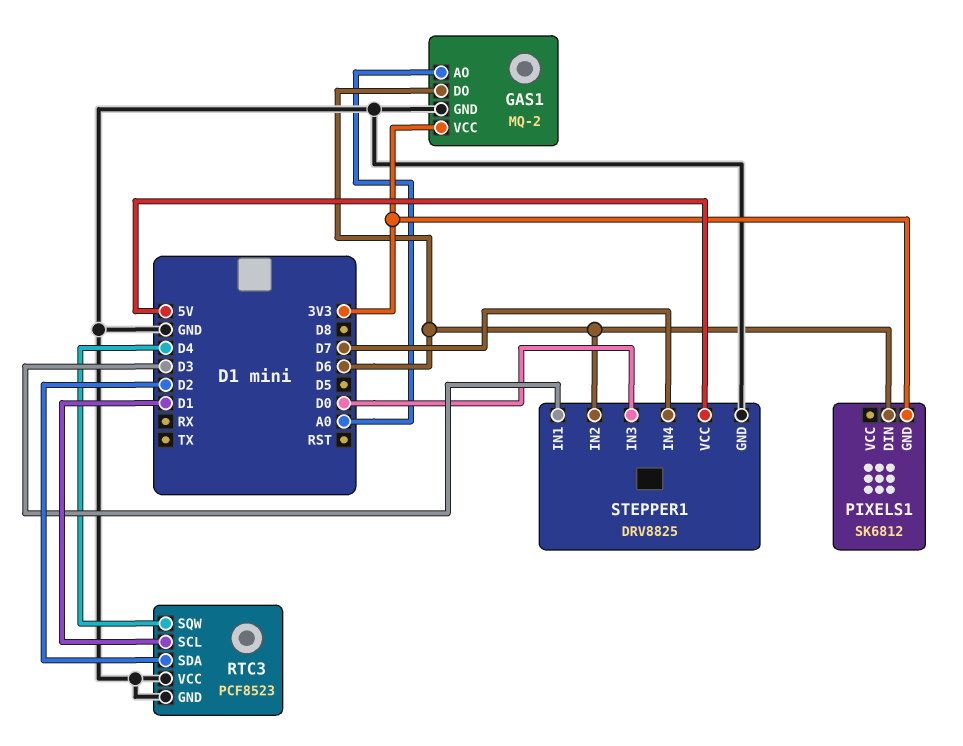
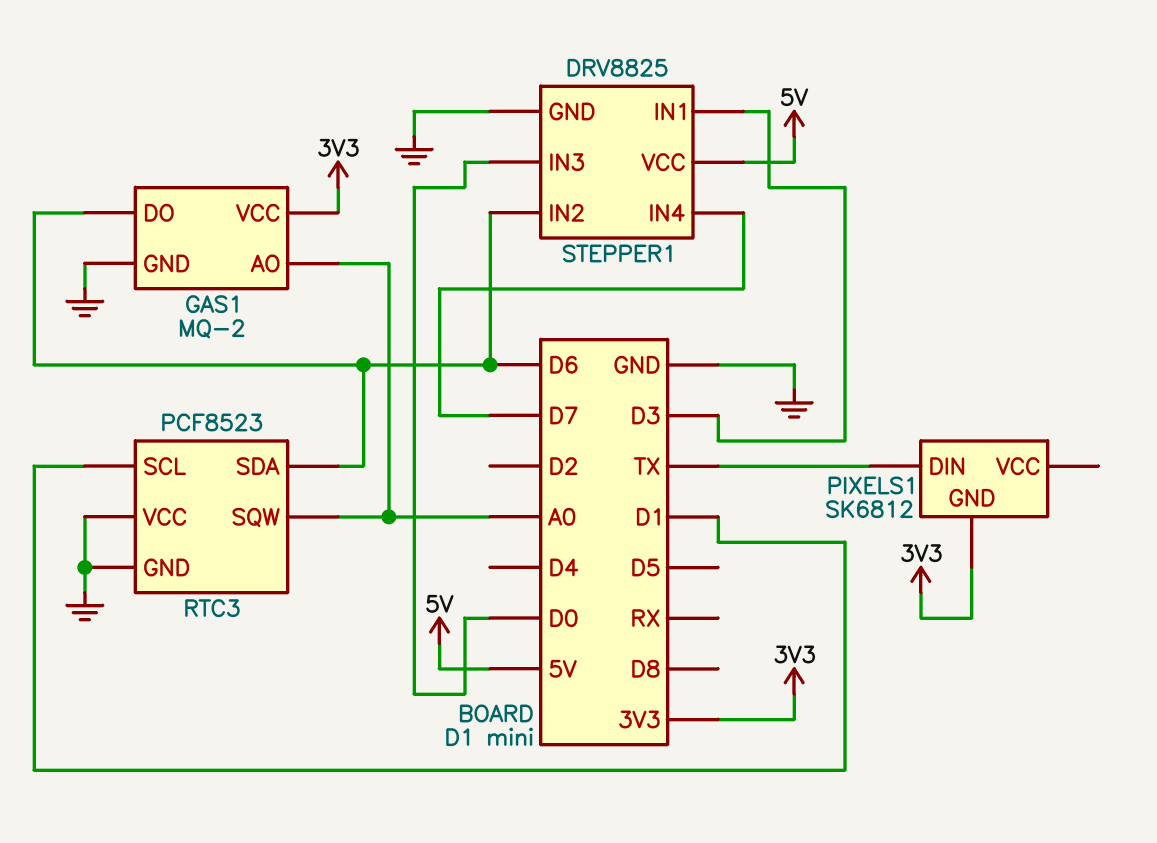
PIXELS1 pin DIN: D6 -> TX
RTC3 pin SDA: D2 -> D6
RTC3 pin SQW: D4 -> A0

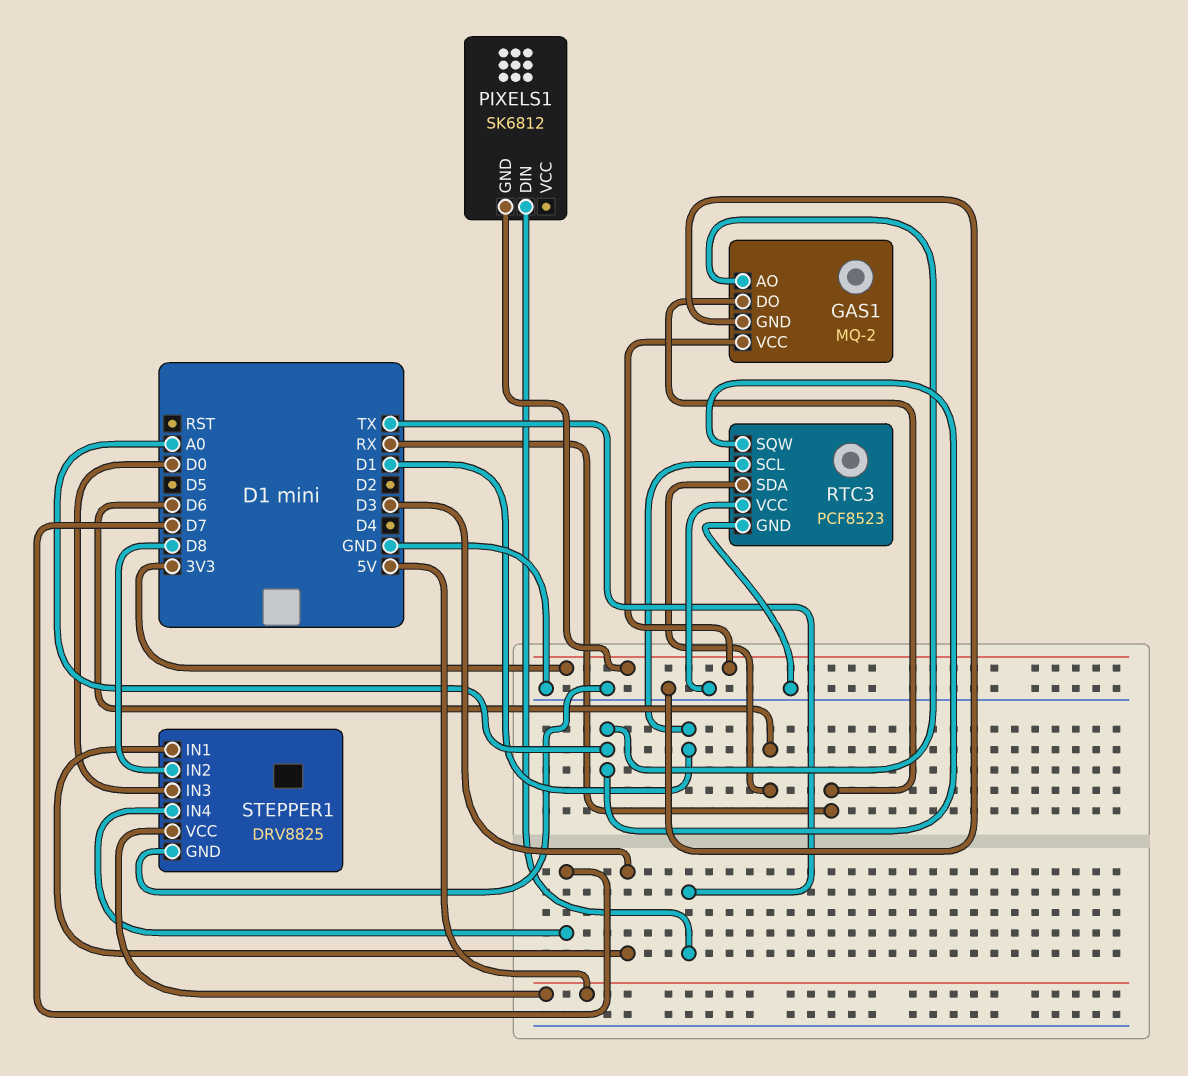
GAS1 pin DO: D6 -> RX
STEPPER1 pin IN2: D6 -> D8

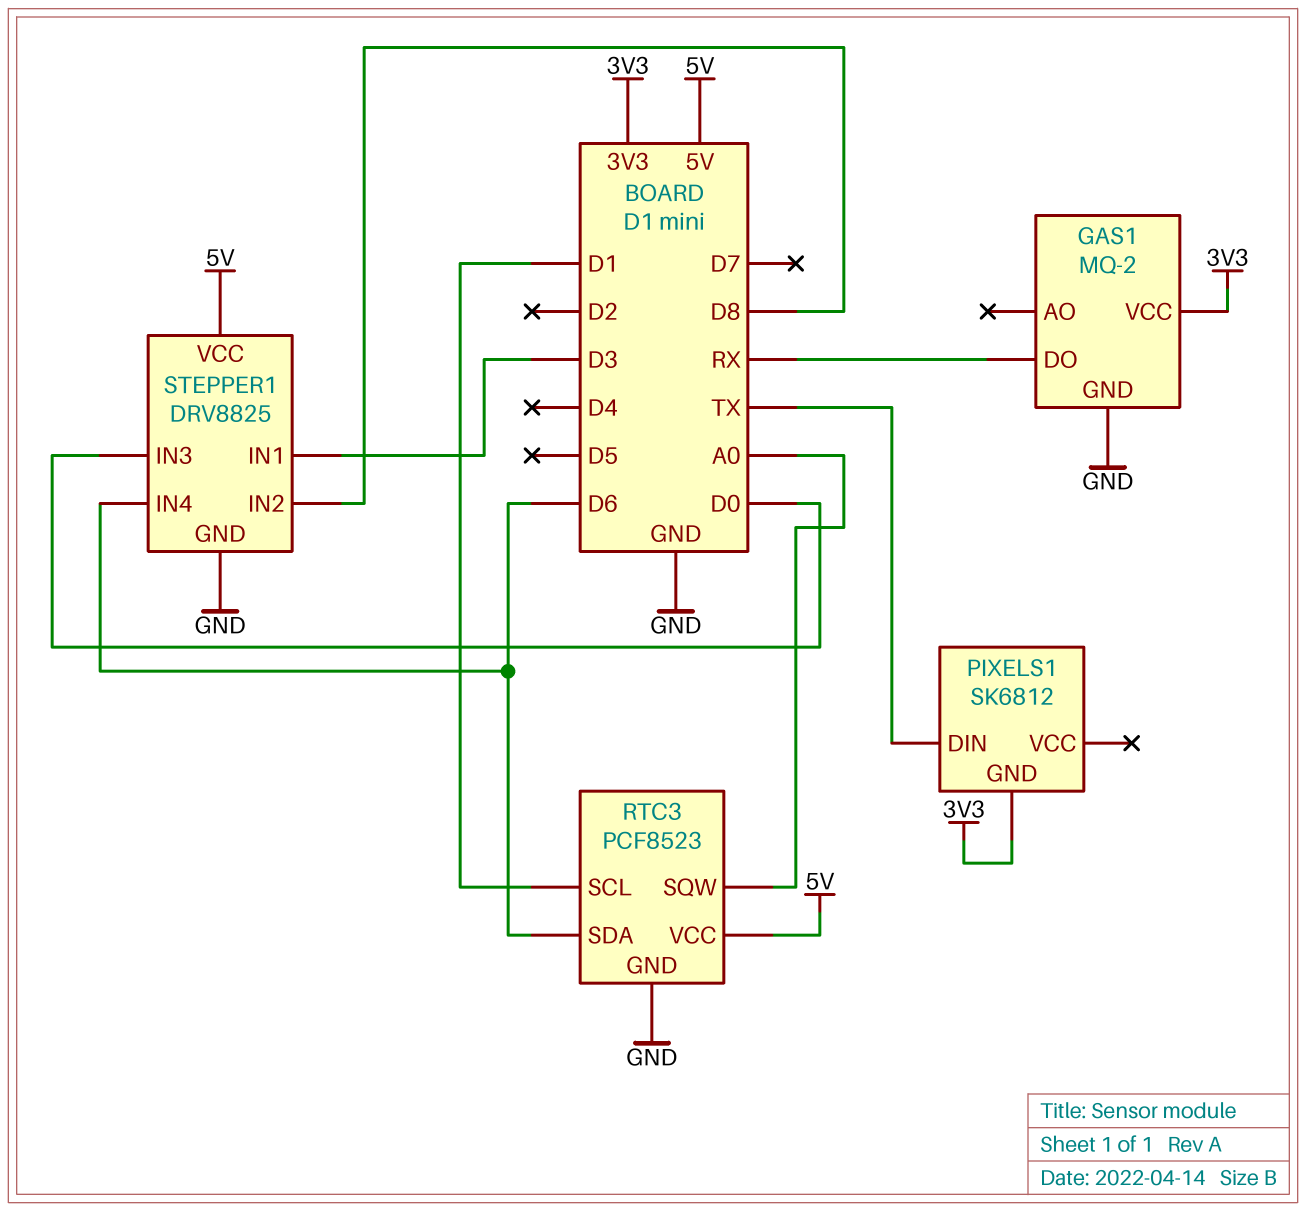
GAS1 pin AO: A0 -> none
RTC3 pin VCC: GND -> 5V
STEPPER1 pin IN4: D7 -> D6

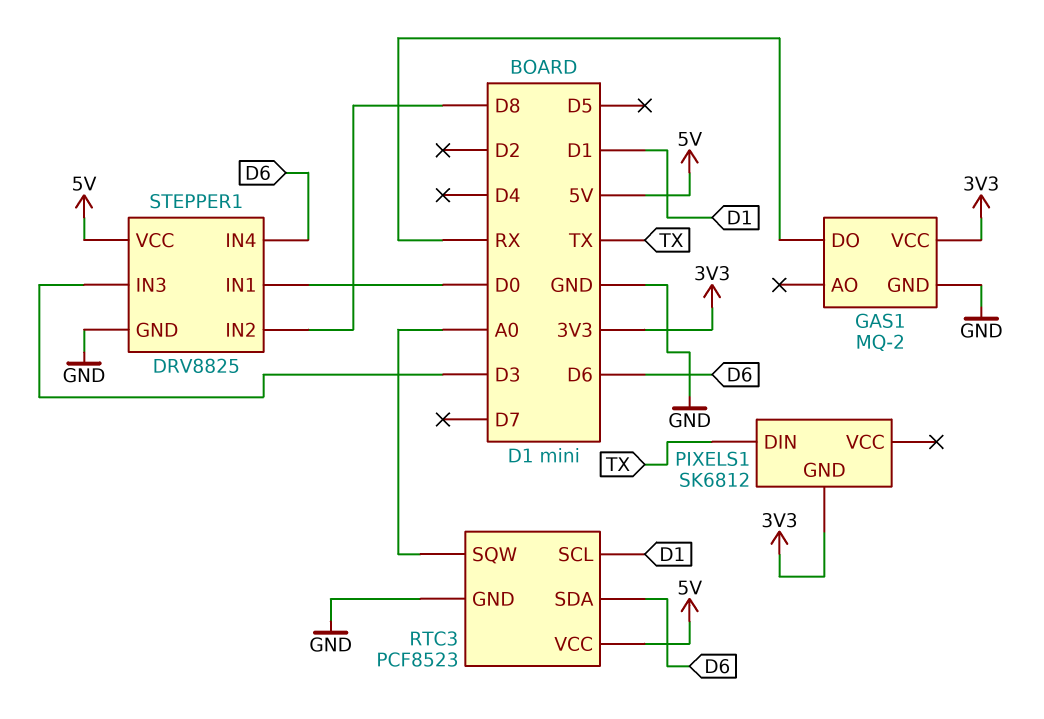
STEPPER1 pin IN1: D3 -> D0
STEPPER1 pin IN3: D0 -> D3

